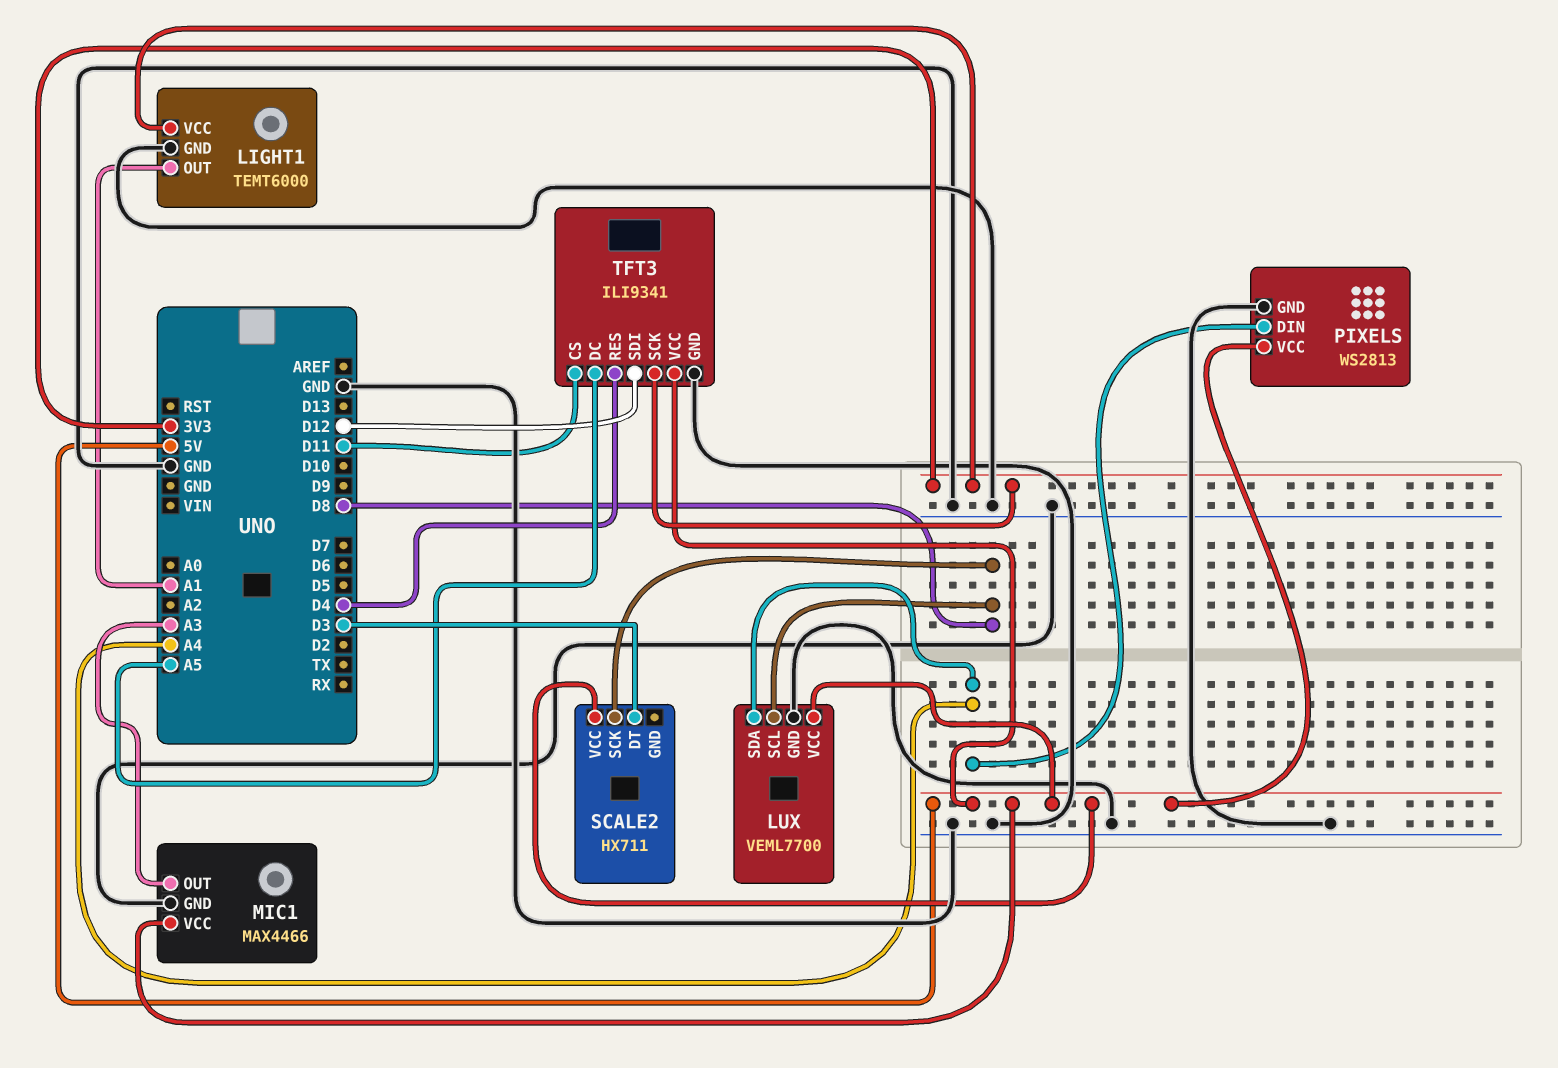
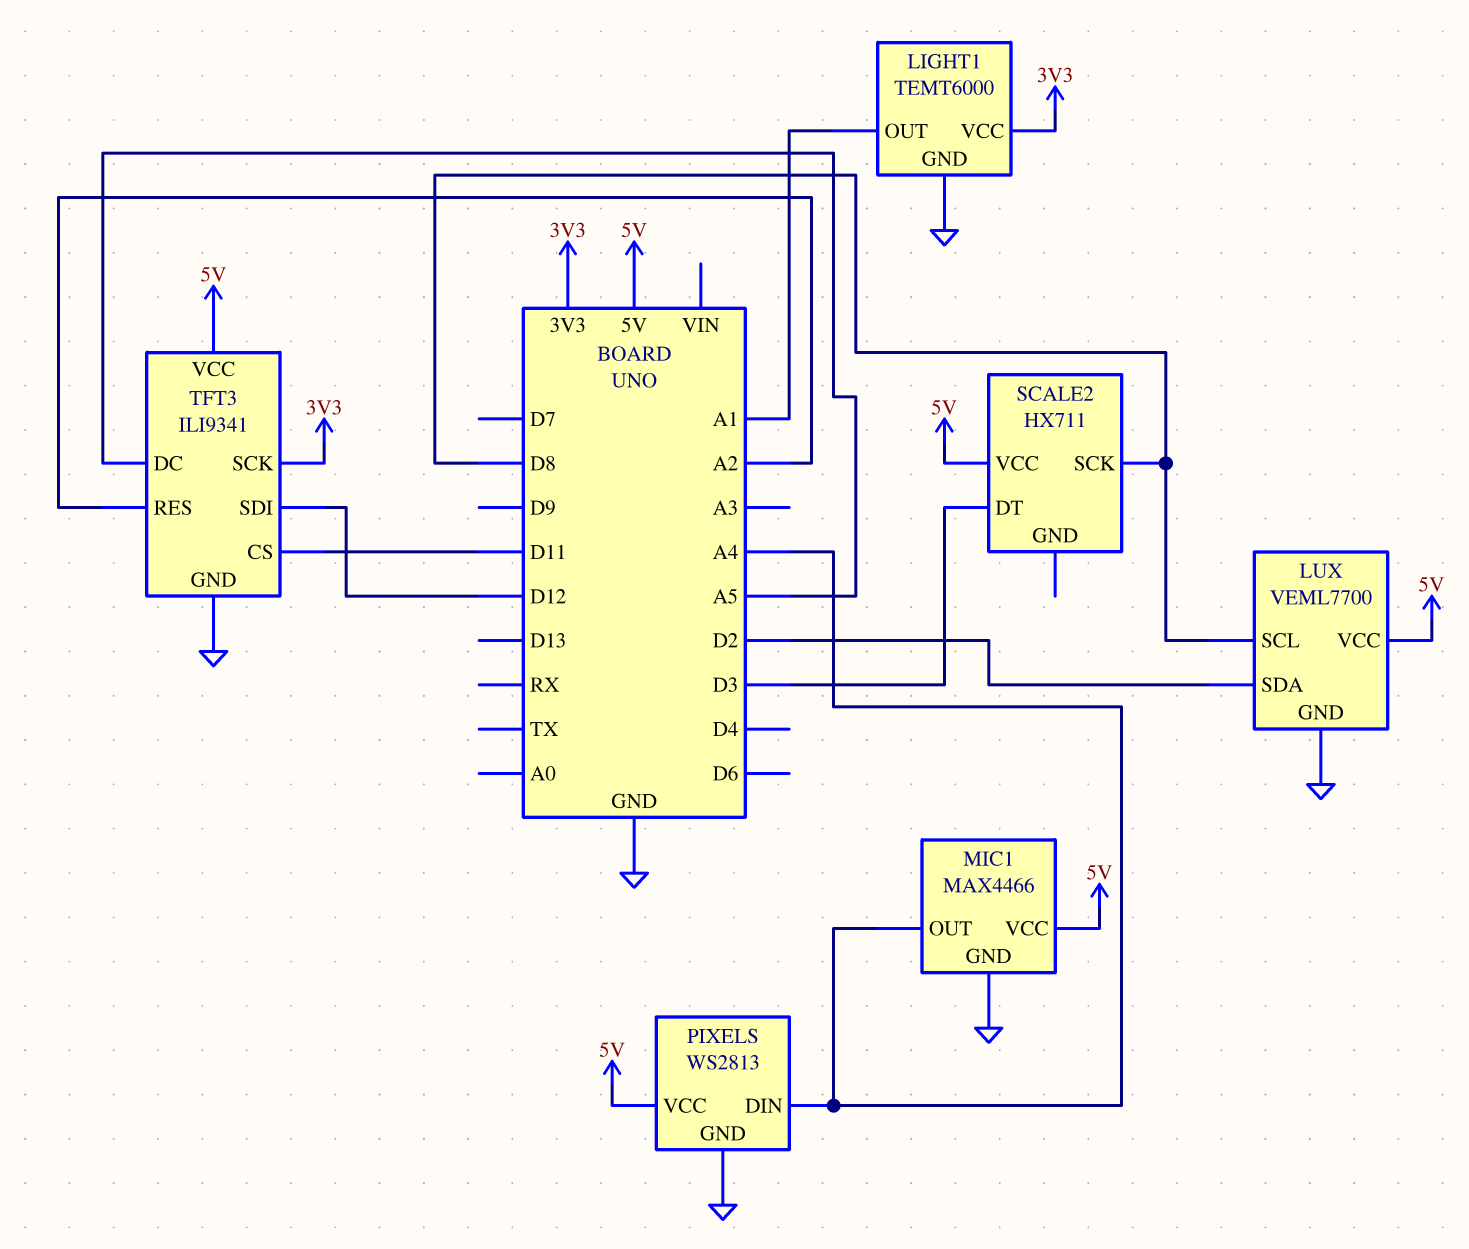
LUX pin SDA: A4 -> D2
MIC1 pin OUT: A3 -> A4
TFT3 pin RES: D4 -> A2

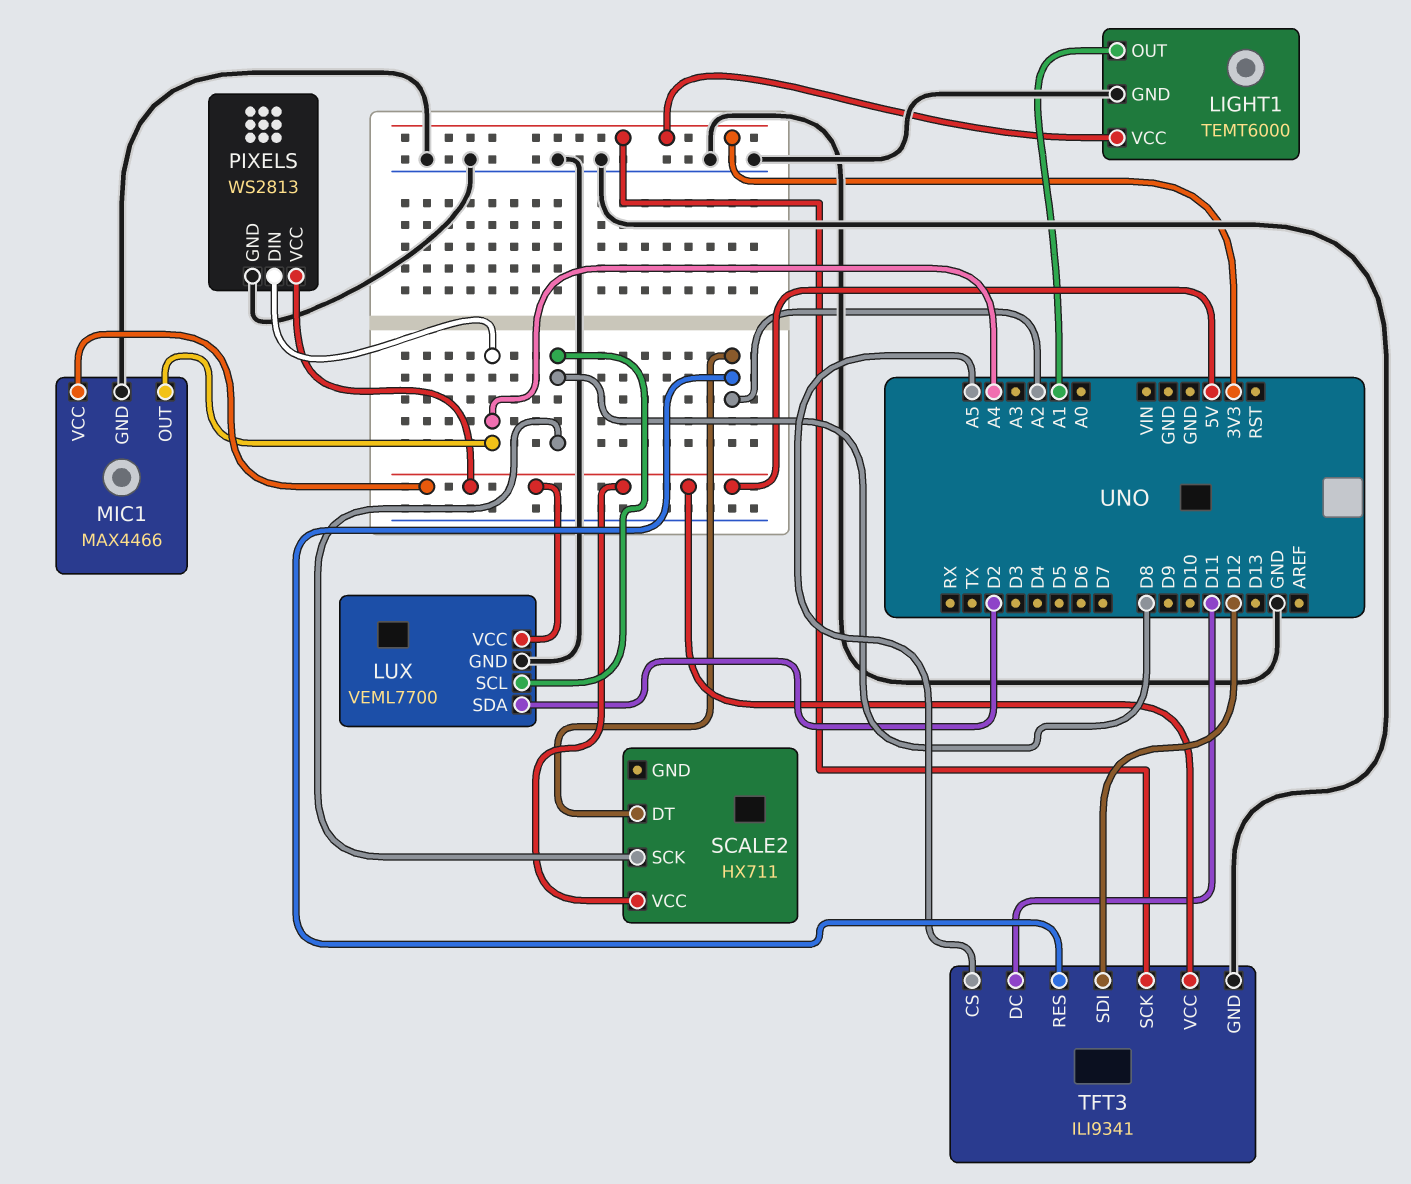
SCALE2 pin DT: D3 -> A2
TFT3 pin CS: D11 -> A5
TFT3 pin DC: A5 -> D11

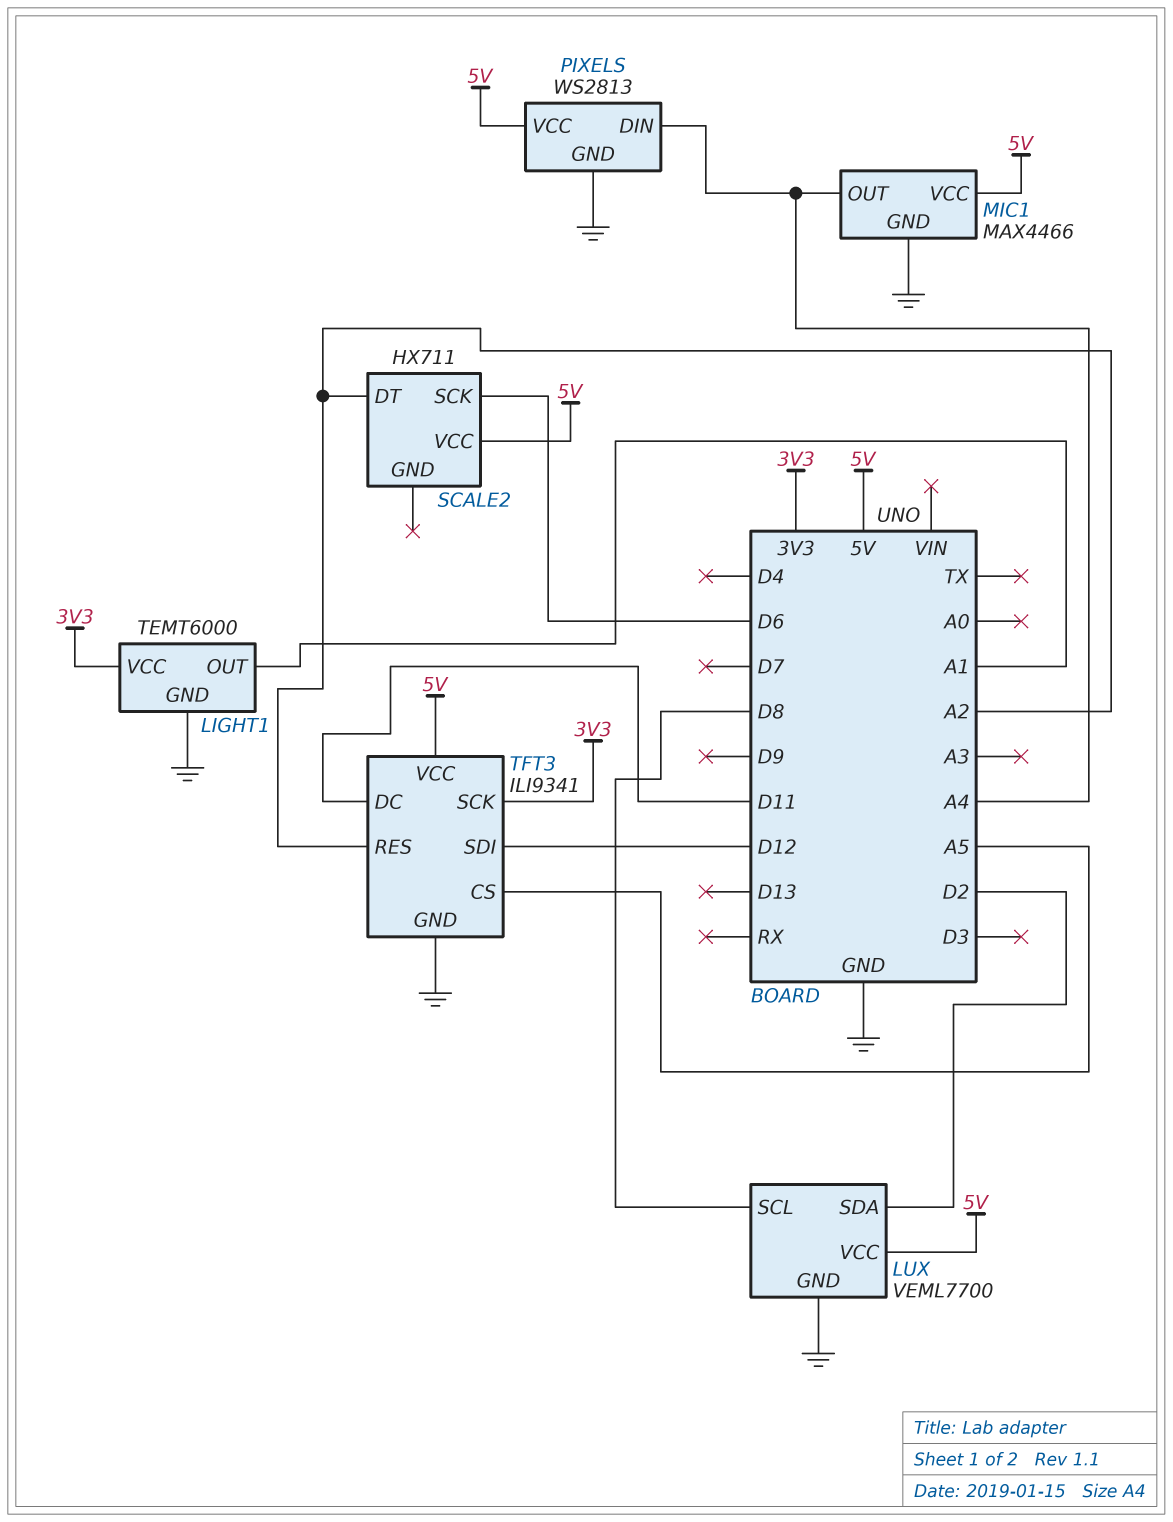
SCALE2 pin SCK: D8 -> D6

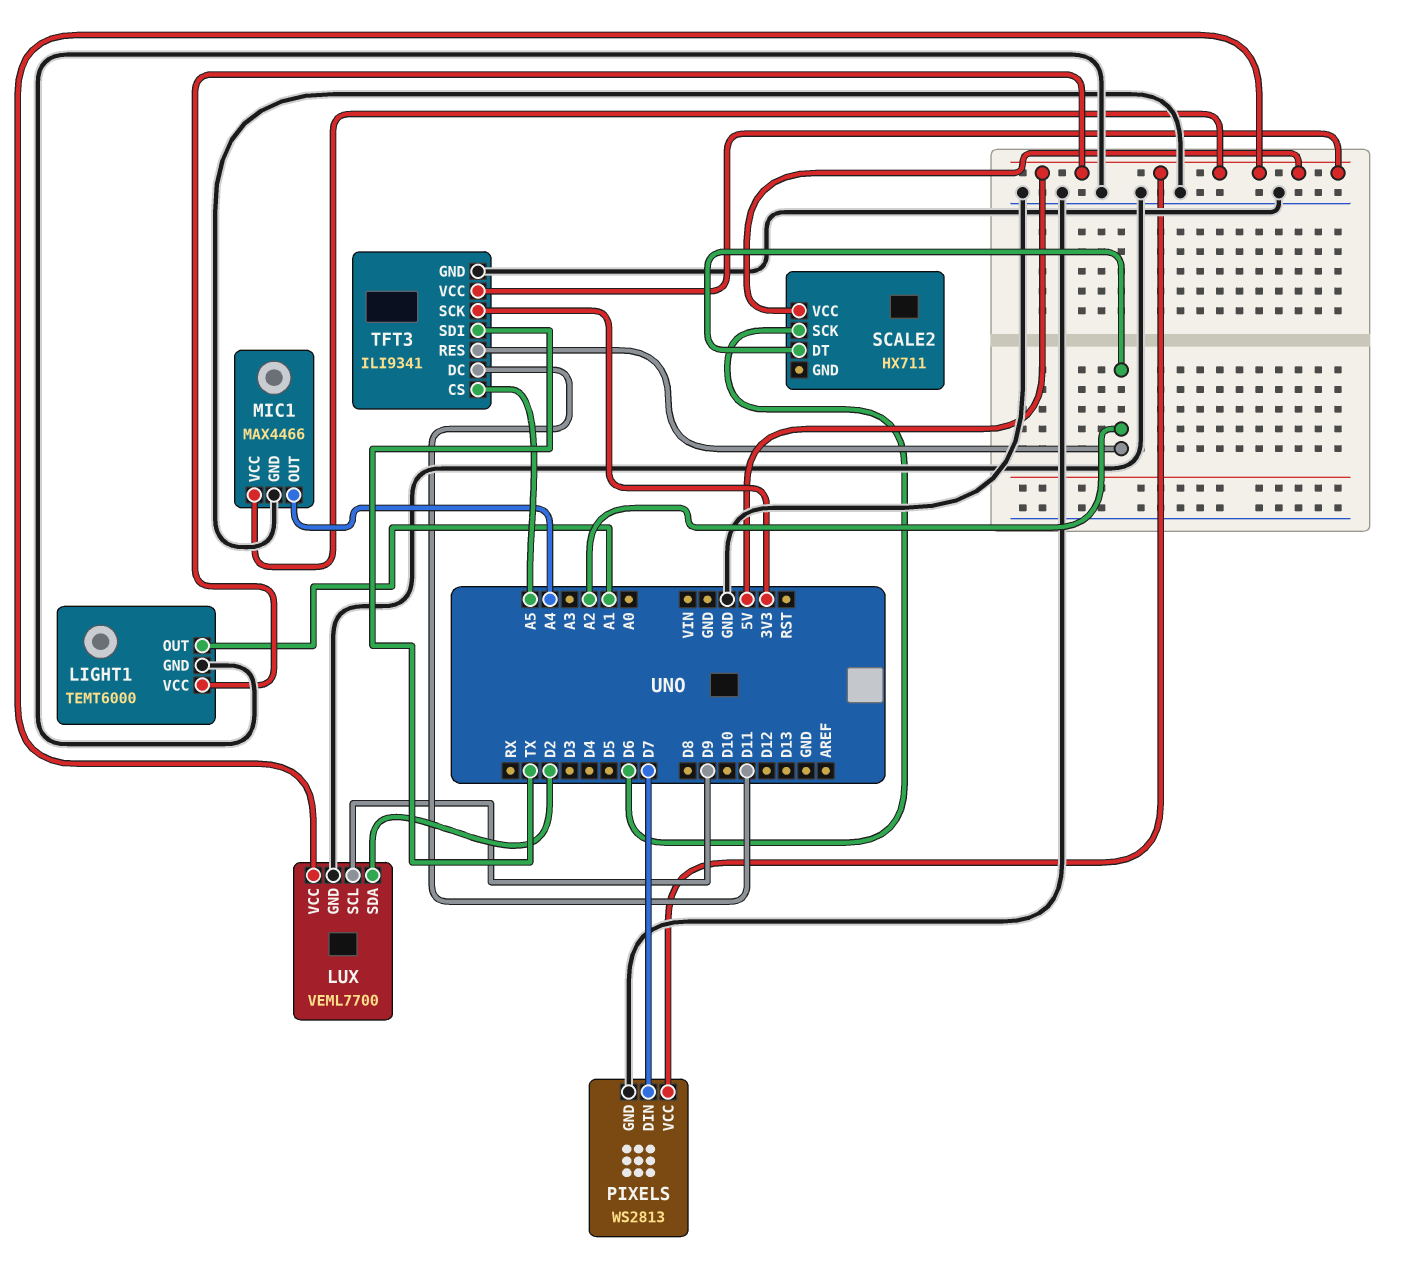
LIGHT1 pin VCC: 3V3 -> 5V
LUX pin SCL: D8 -> D9
PIXELS pin DIN: A4 -> D7
TFT3 pin SDI: D12 -> TX

